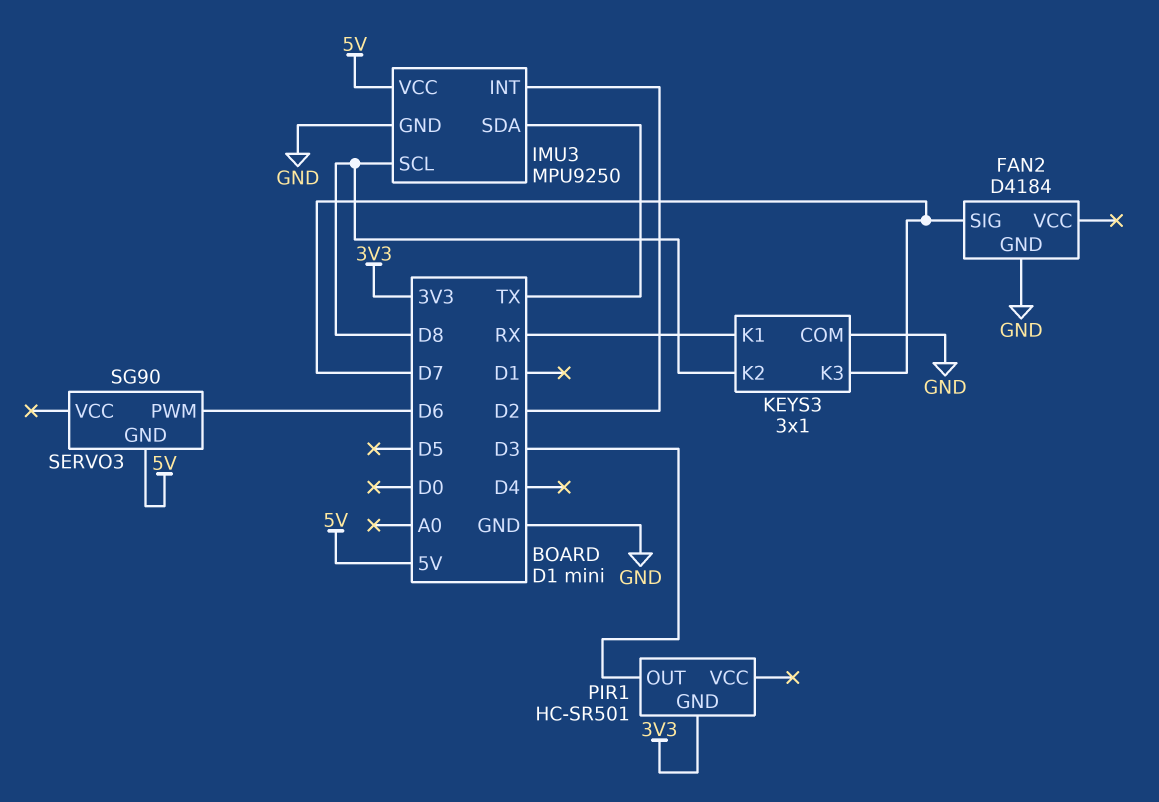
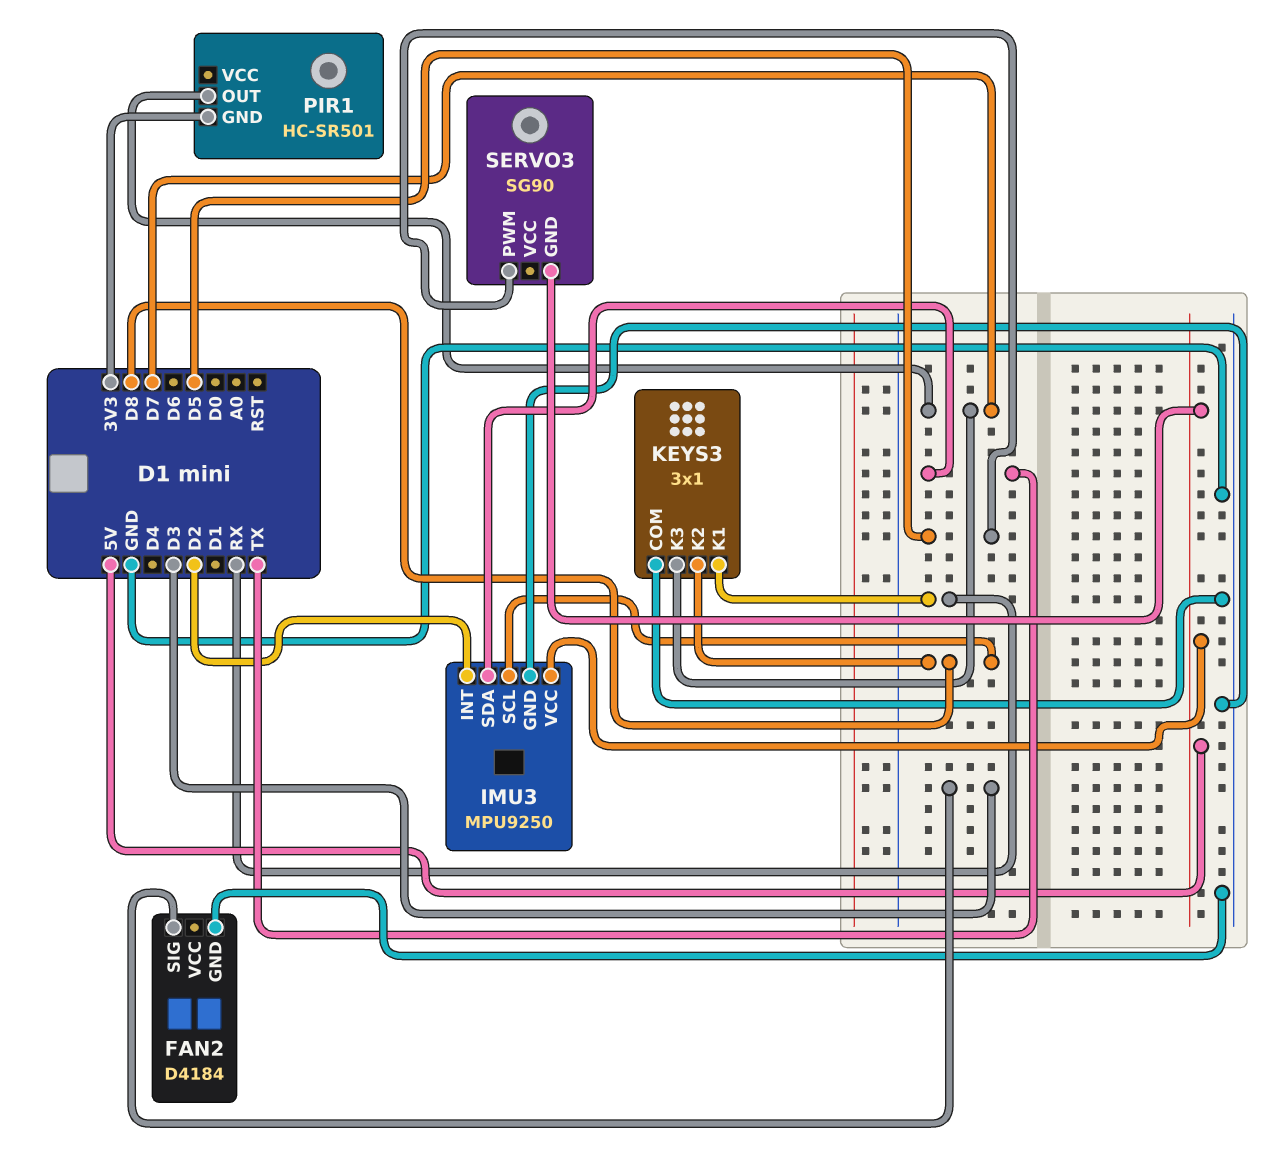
FAN2 pin SIG: D7 -> D3
PIR1 pin OUT: D3 -> D7
SERVO3 pin PWM: D6 -> D5

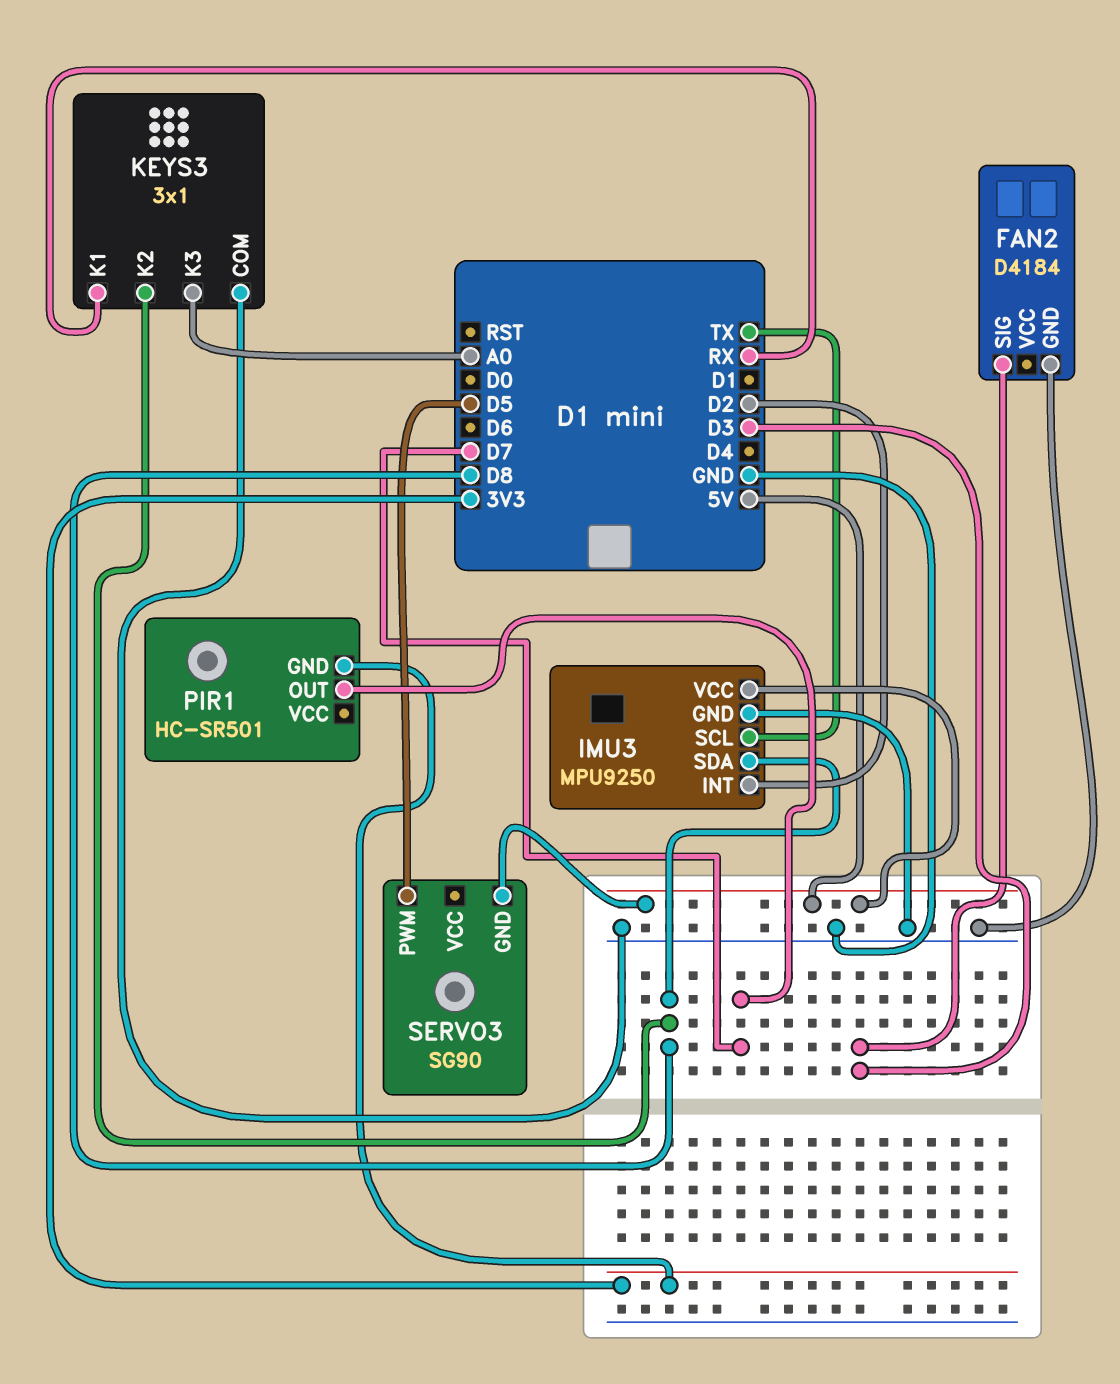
IMU3 pin SCL: D8 -> TX
IMU3 pin SDA: TX -> D8
KEYS3 pin K3: D7 -> A0

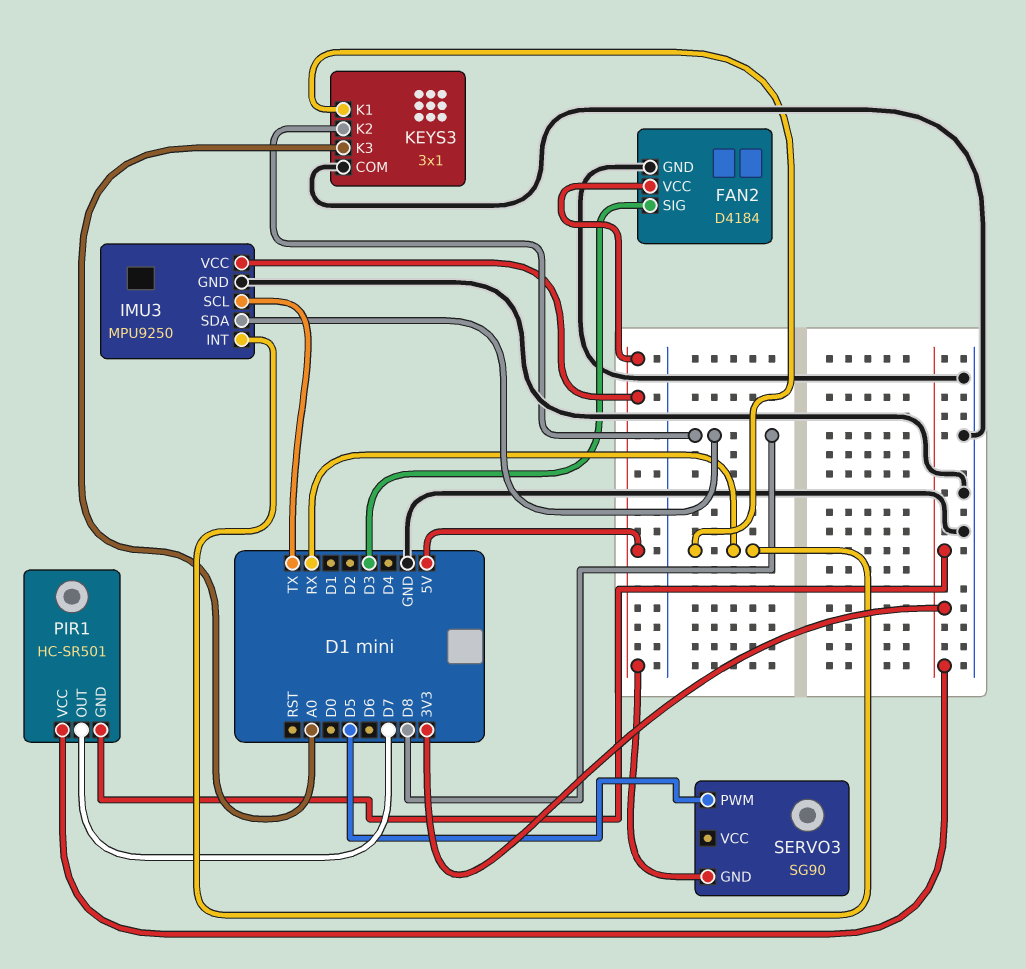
FAN2 pin VCC: none -> 5V
IMU3 pin INT: D2 -> RX
PIR1 pin VCC: none -> 3V3

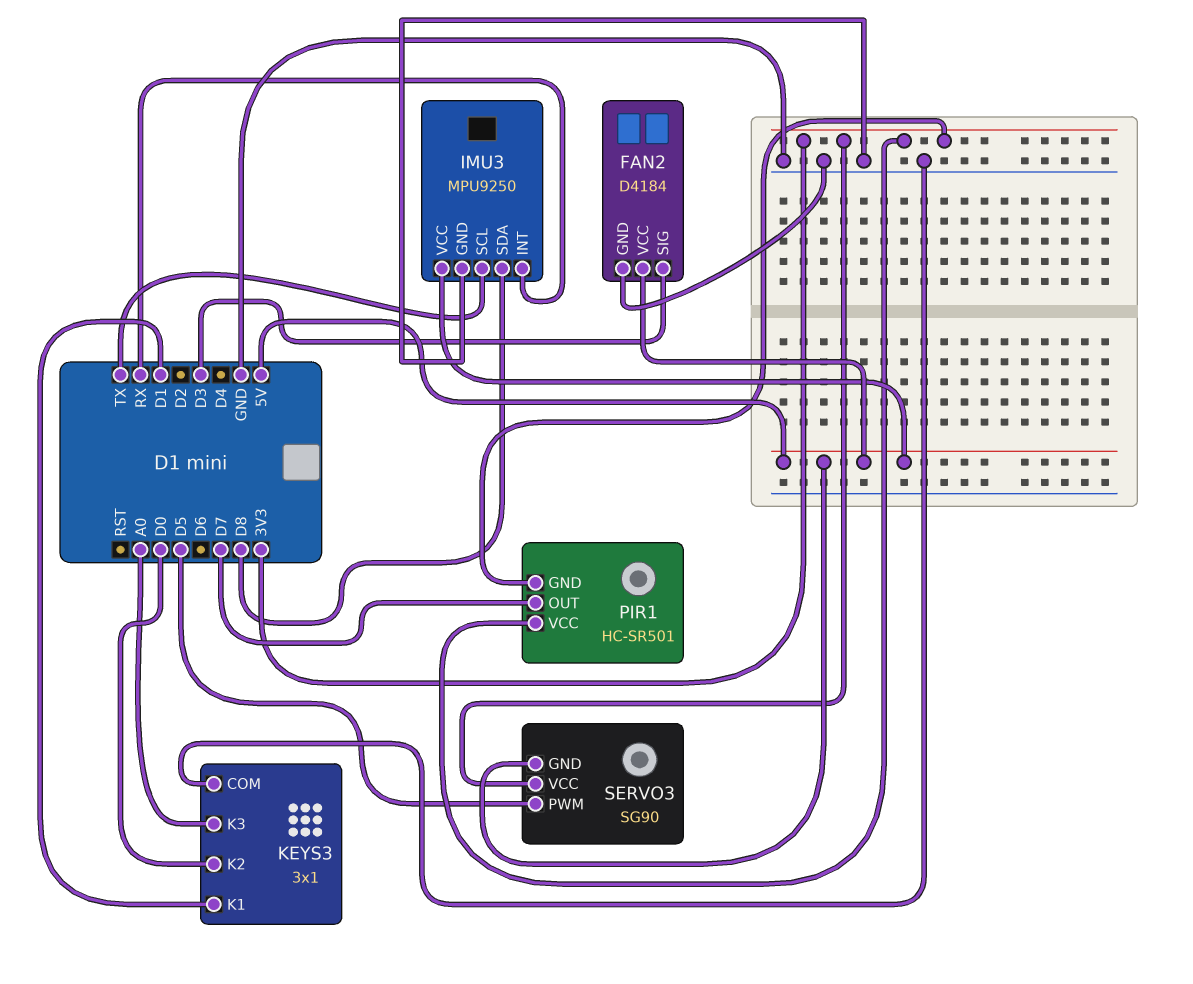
KEYS3 pin K1: RX -> D1
KEYS3 pin K2: D8 -> D0
SERVO3 pin VCC: none -> 3V3

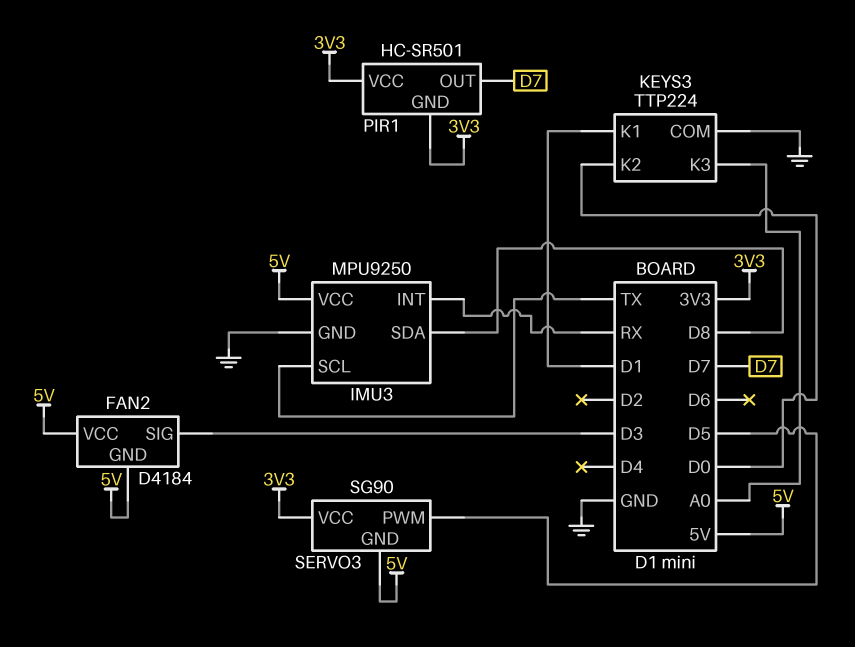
FAN2 pin GND: GND -> 5V
KEYS3: 3x1 -> TTP224

